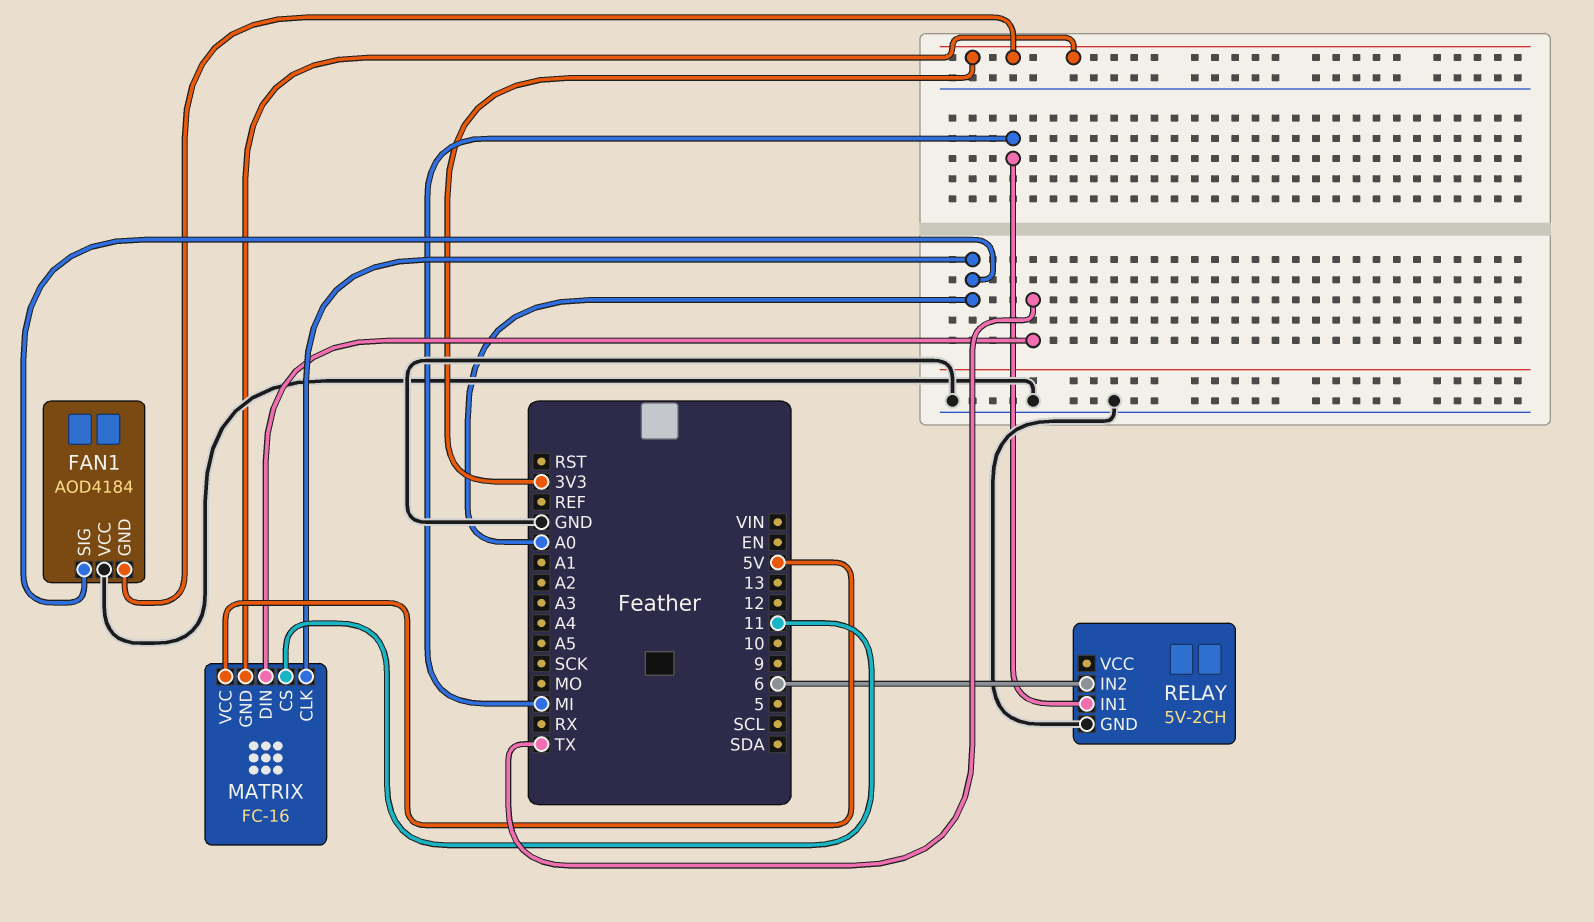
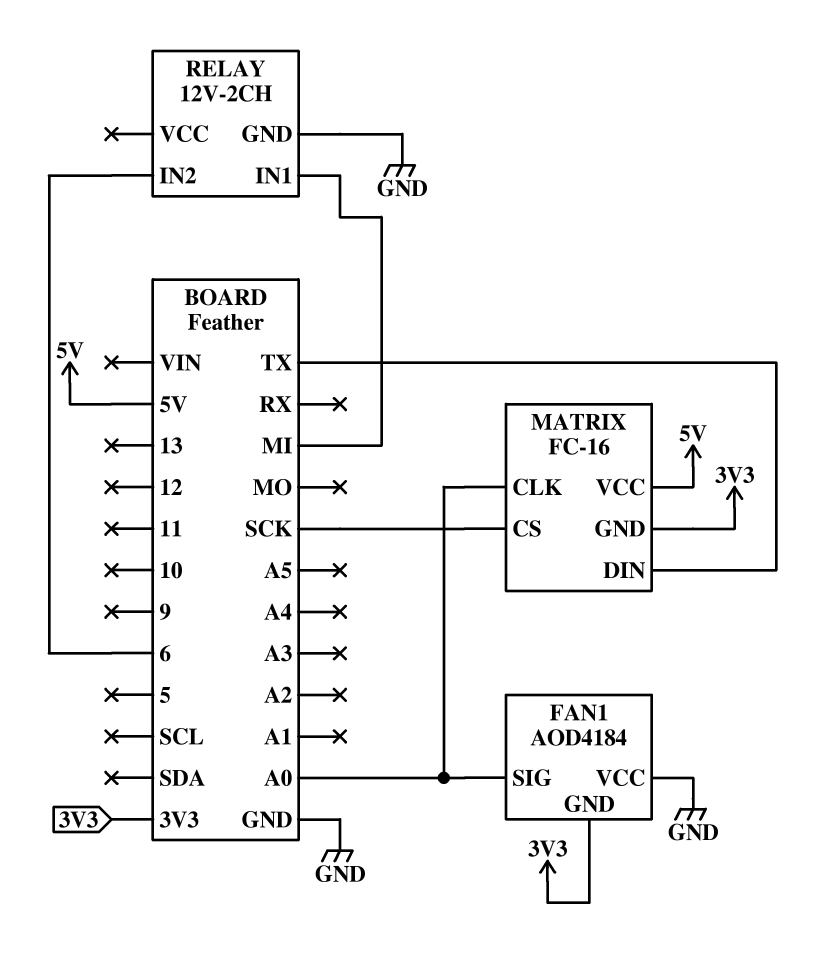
MATRIX pin CS: 11 -> SCK
RELAY: 5V-2CH -> 12V-2CH

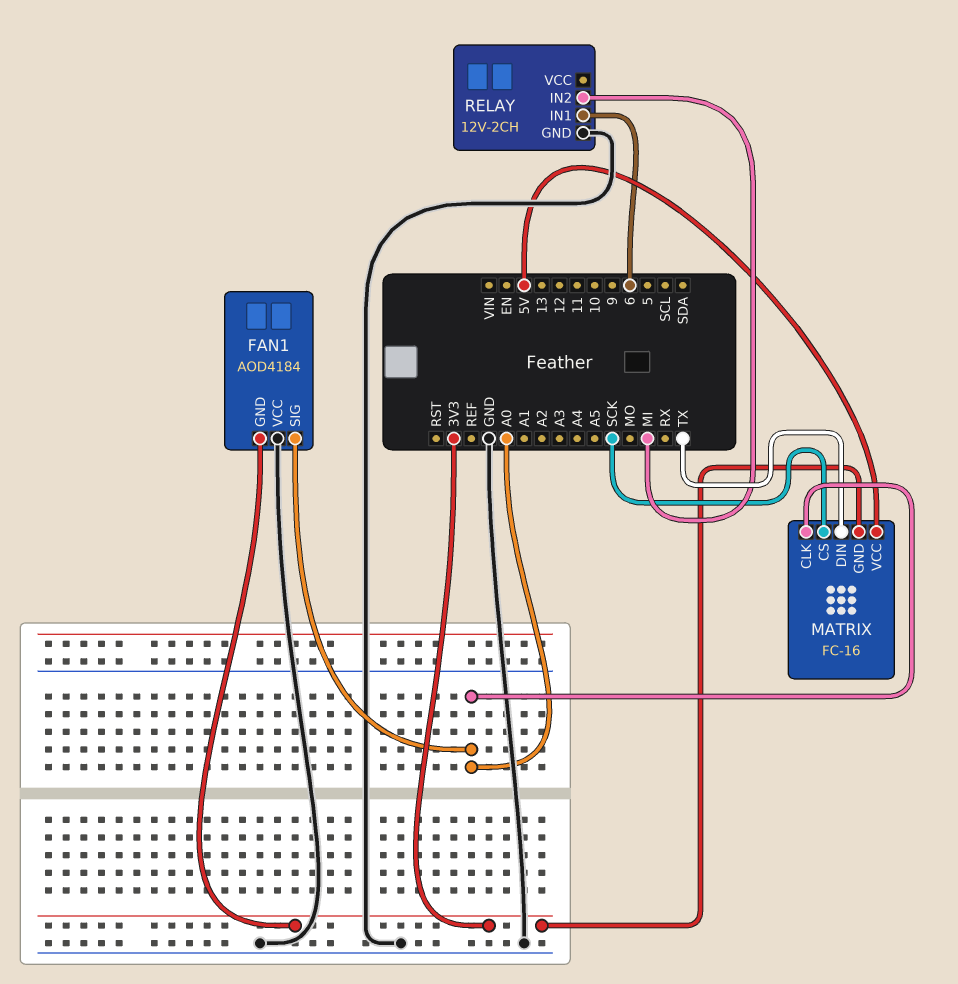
RELAY pin IN1: MI -> 6
RELAY pin IN2: 6 -> MI

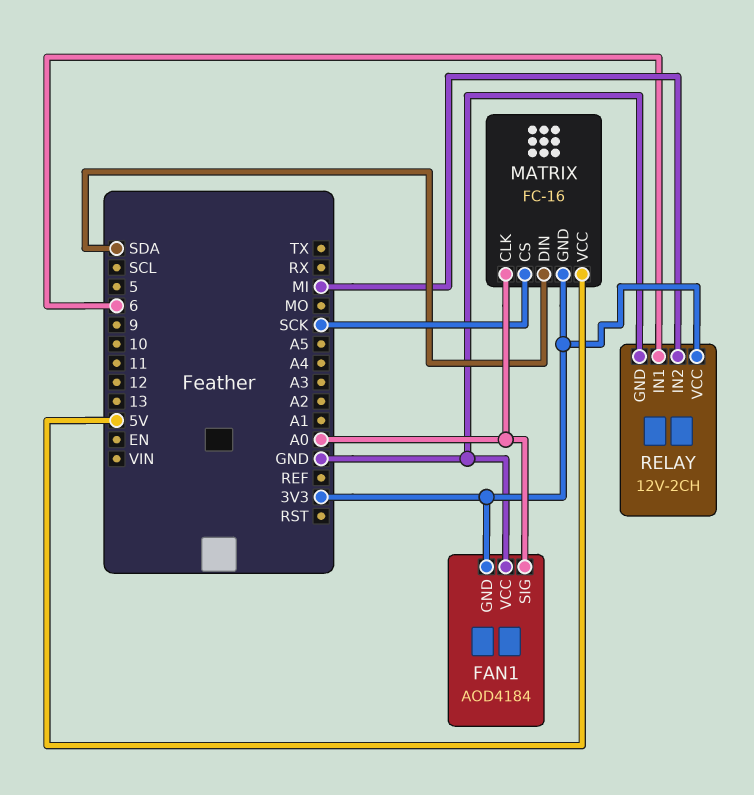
MATRIX pin DIN: TX -> SDA
RELAY pin VCC: none -> 3V3

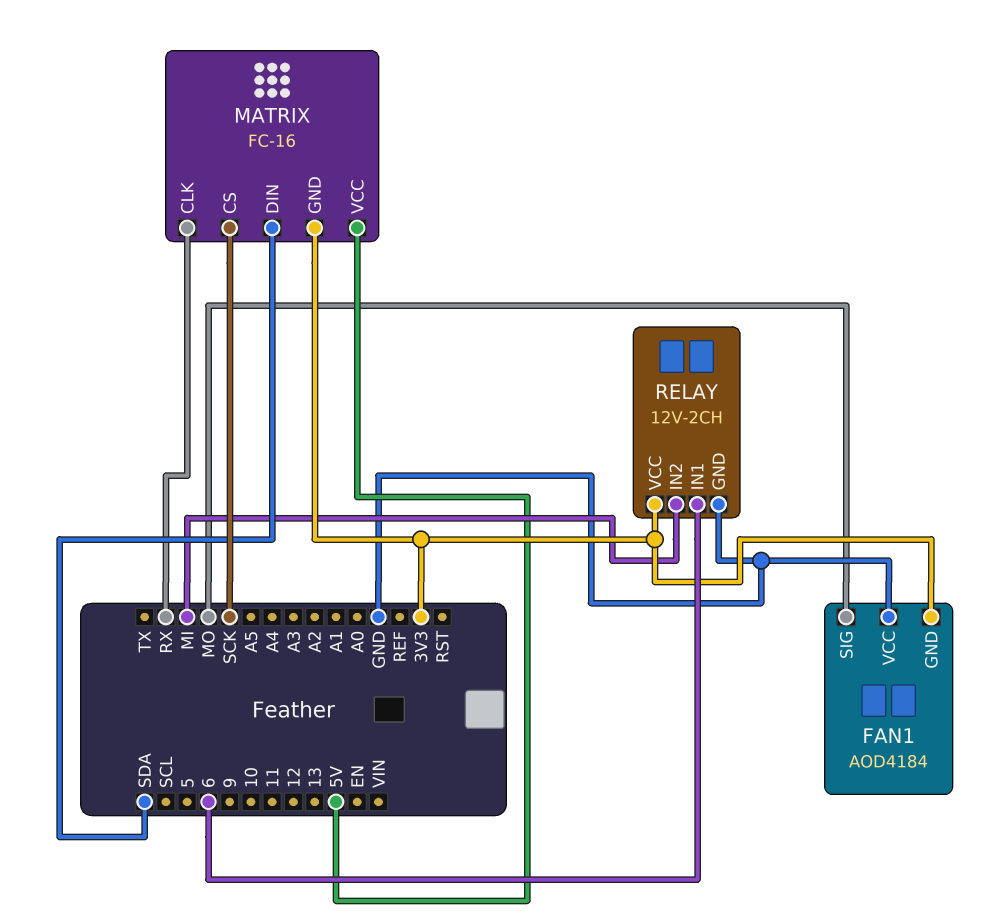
FAN1 pin SIG: A0 -> MO
MATRIX pin CLK: A0 -> RX

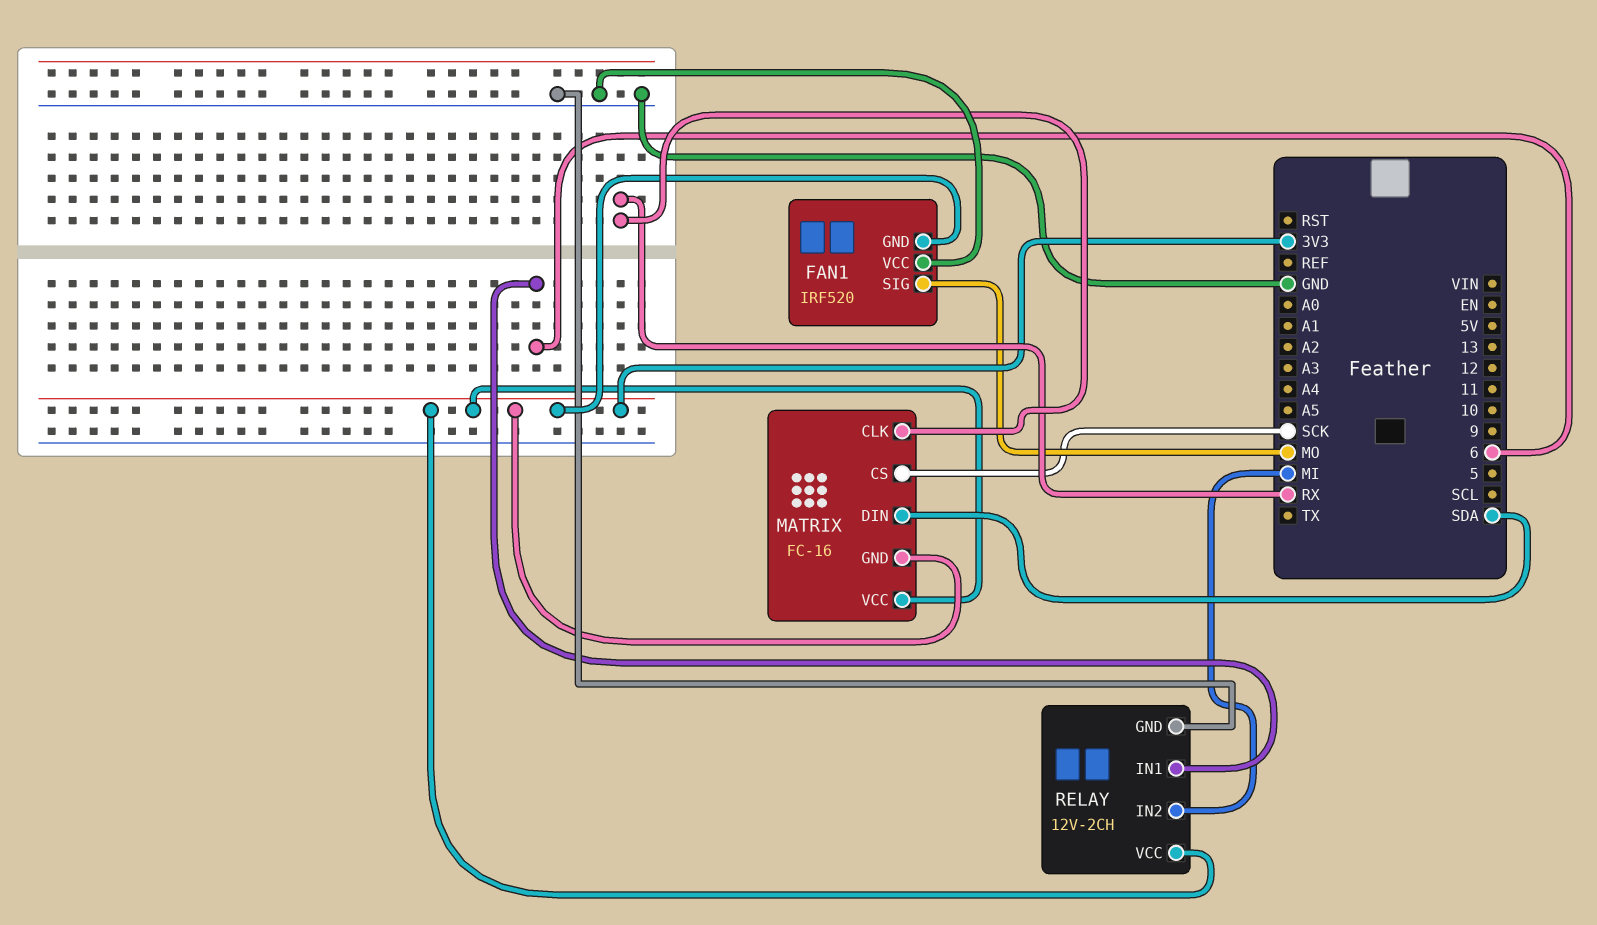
FAN1: AOD4184 -> IRF520
MATRIX pin VCC: 5V -> 3V3

